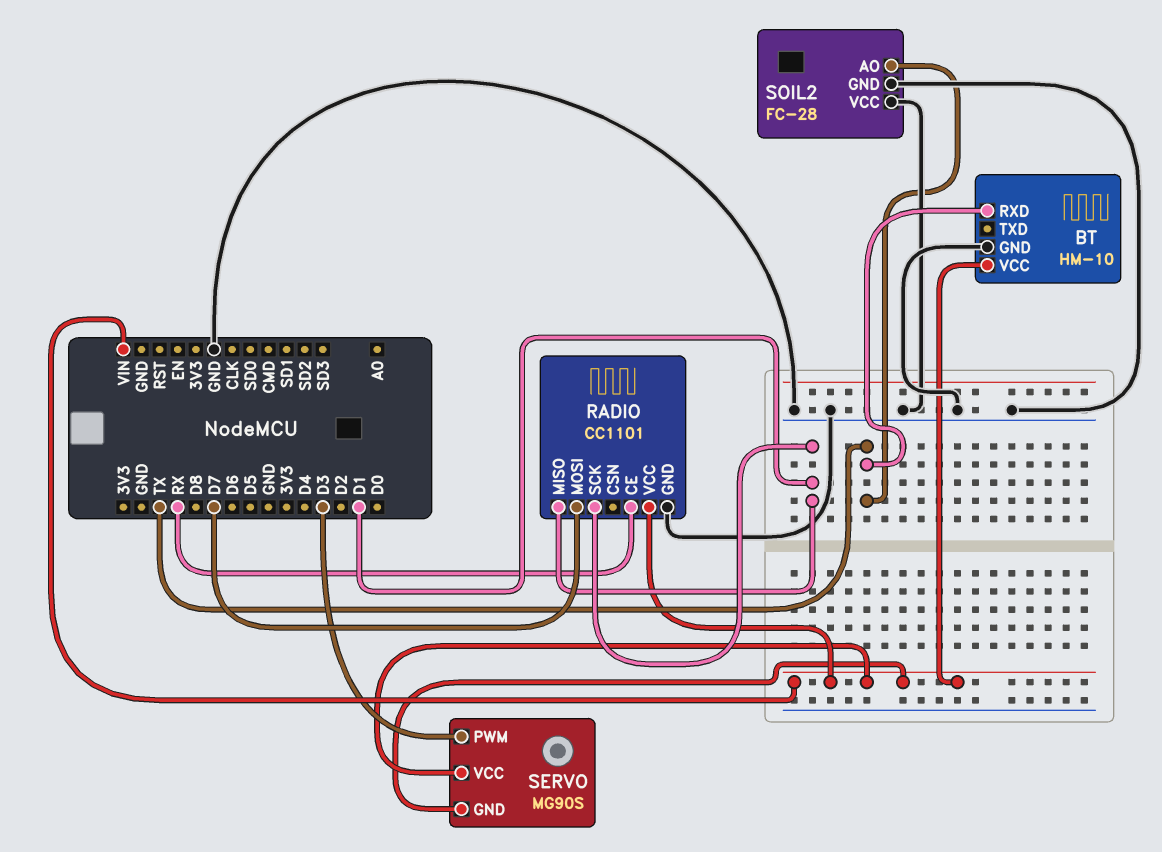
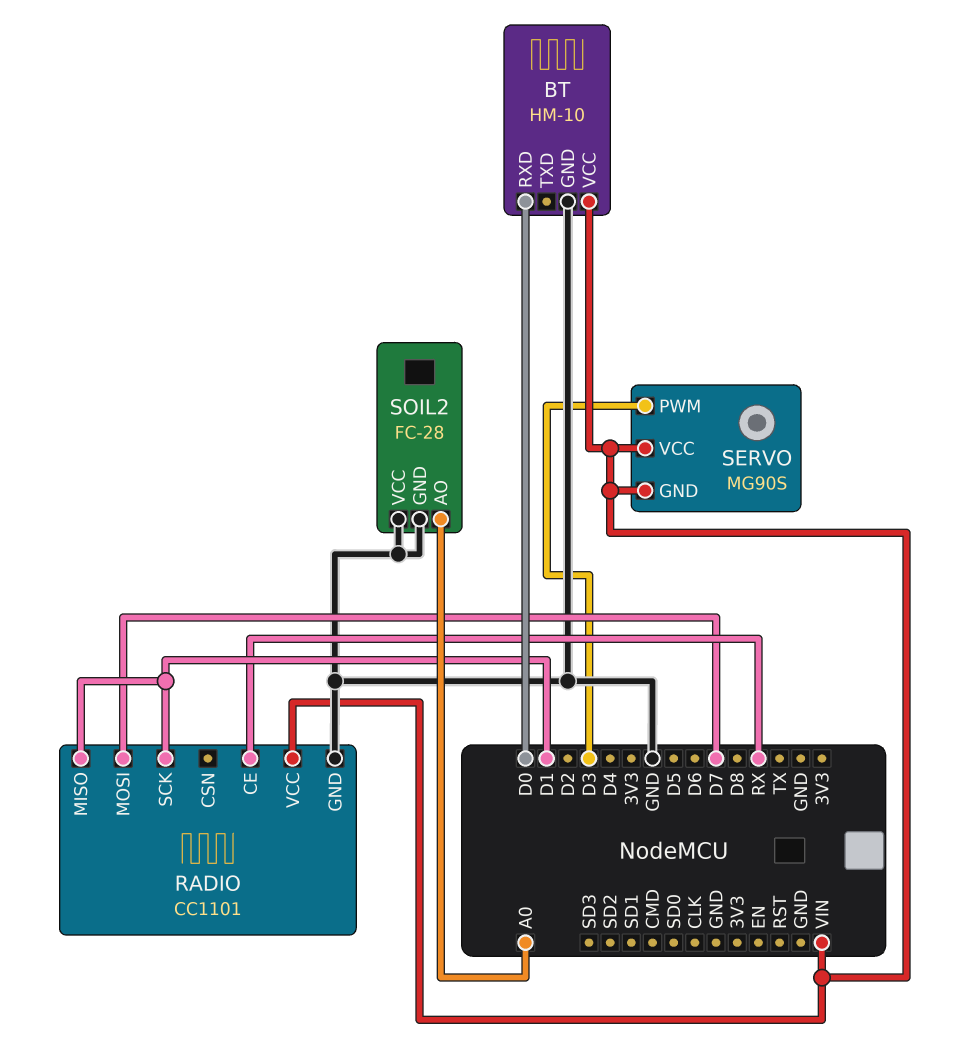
BT pin RXD: TX -> D0
SOIL2 pin AO: TX -> A0

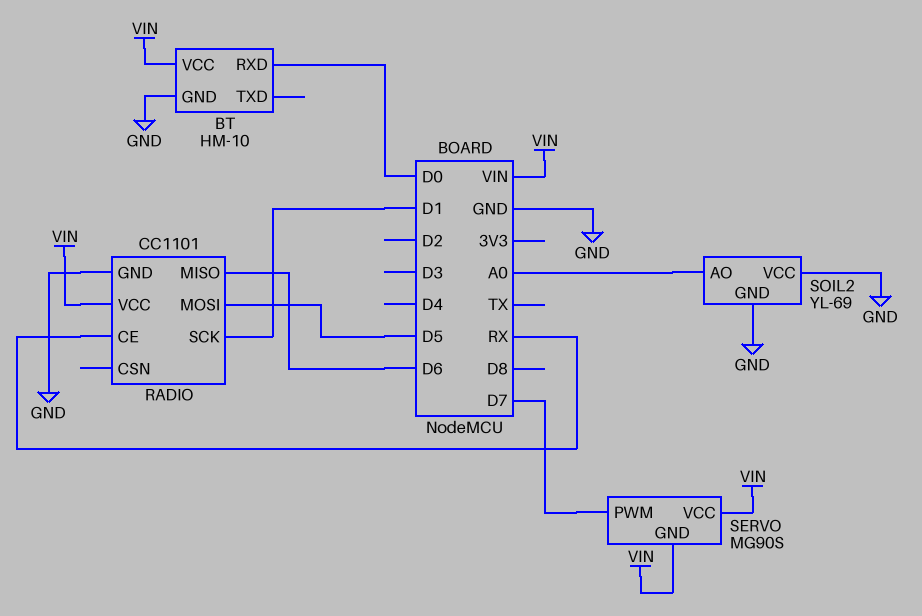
RADIO pin MISO: D1 -> D6
RADIO pin MOSI: D7 -> D5
SERVO pin PWM: D3 -> D7
SOIL2: FC-28 -> YL-69

